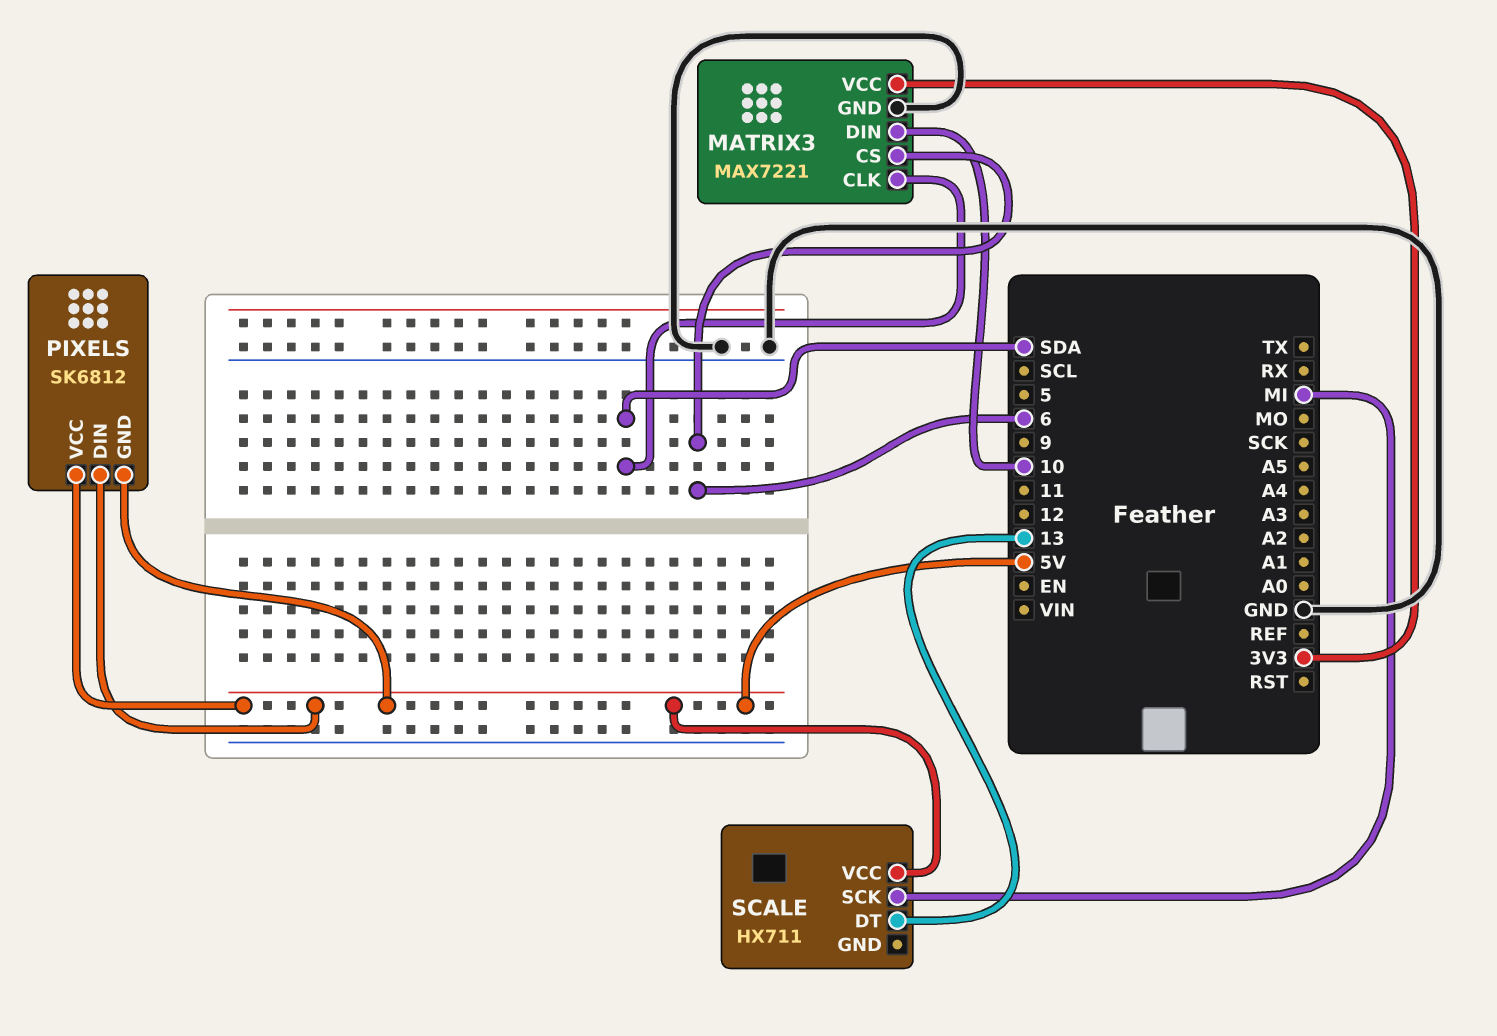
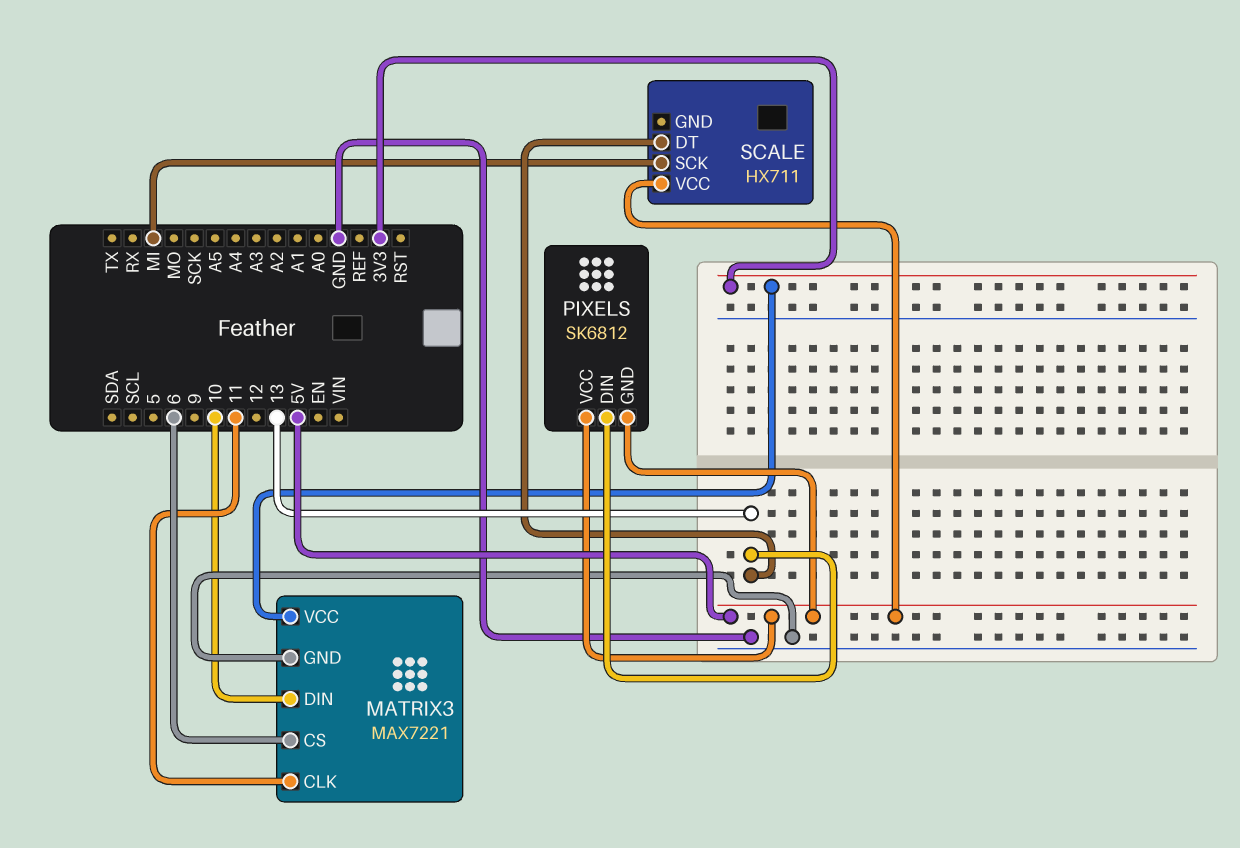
MATRIX3 pin CLK: SDA -> 11
PIXELS pin DIN: 5V -> 13

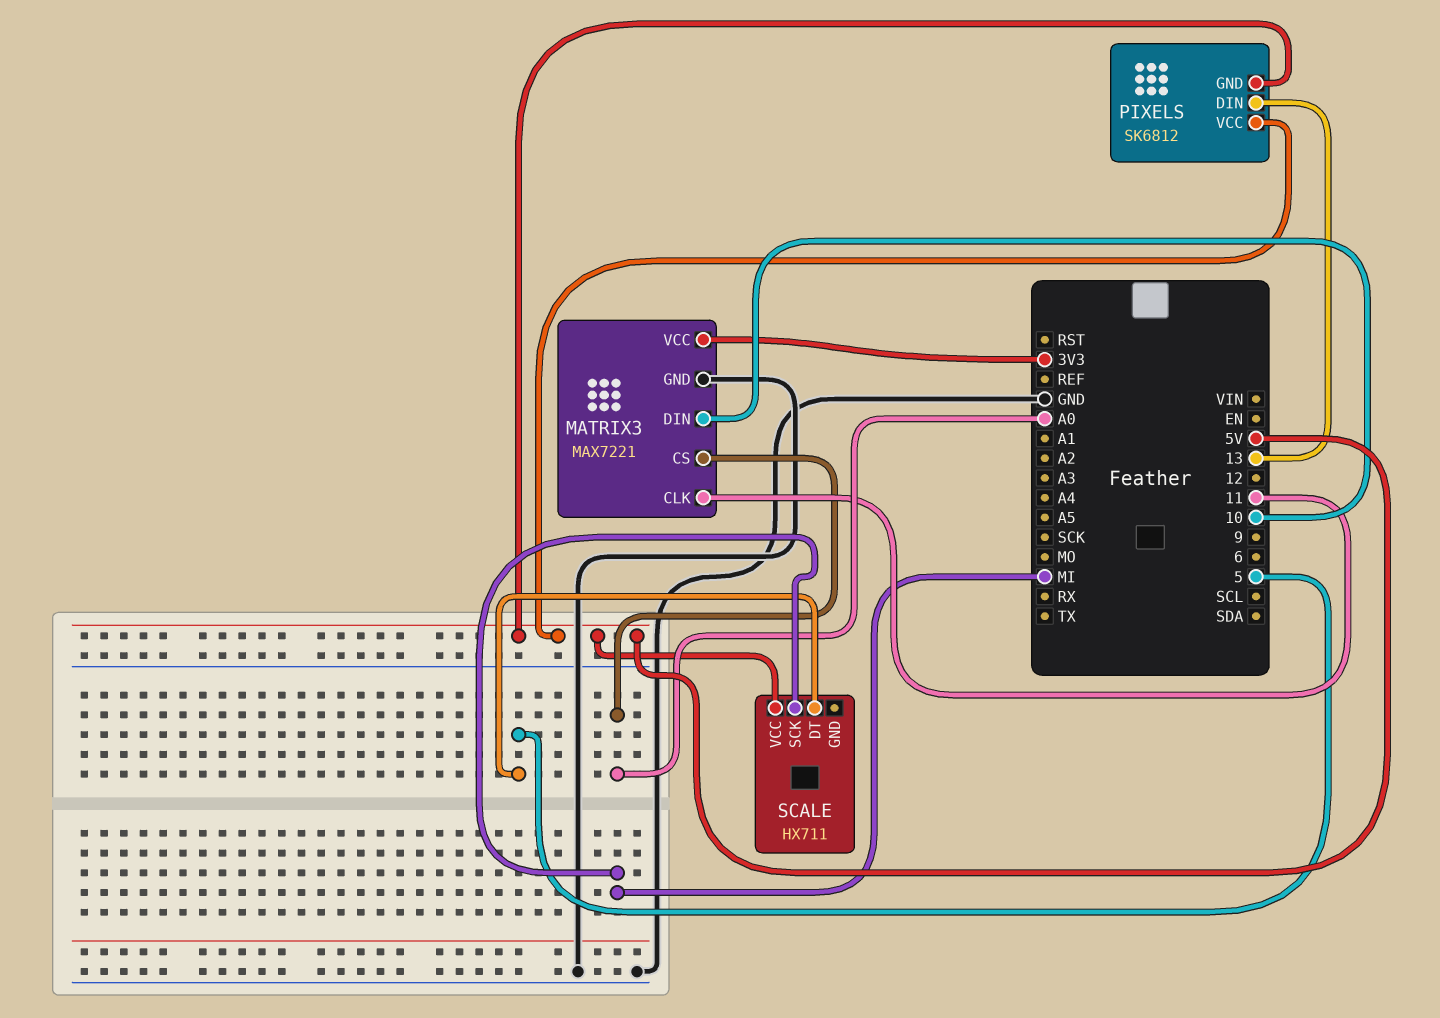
MATRIX3 pin CS: 6 -> A0
SCALE pin DT: 13 -> 5

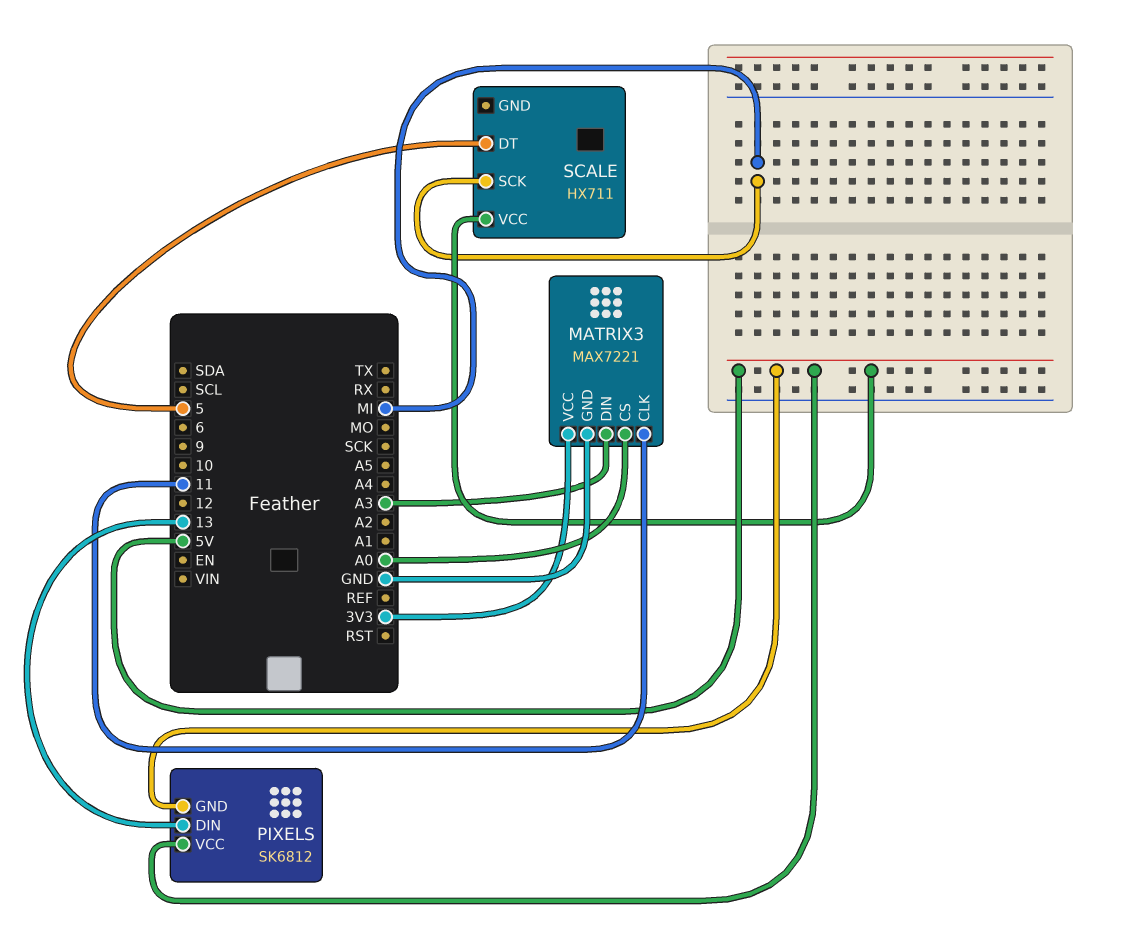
MATRIX3 pin DIN: 10 -> A3

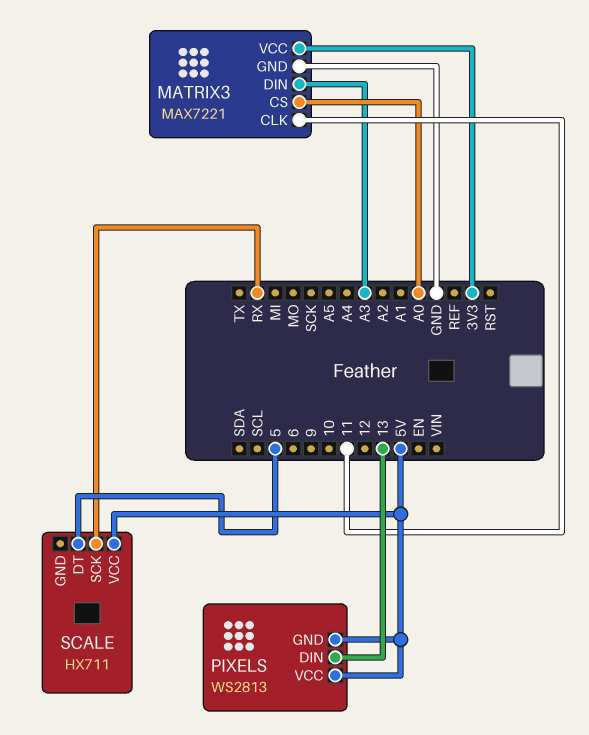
PIXELS: SK6812 -> WS2813
SCALE pin SCK: MI -> RX

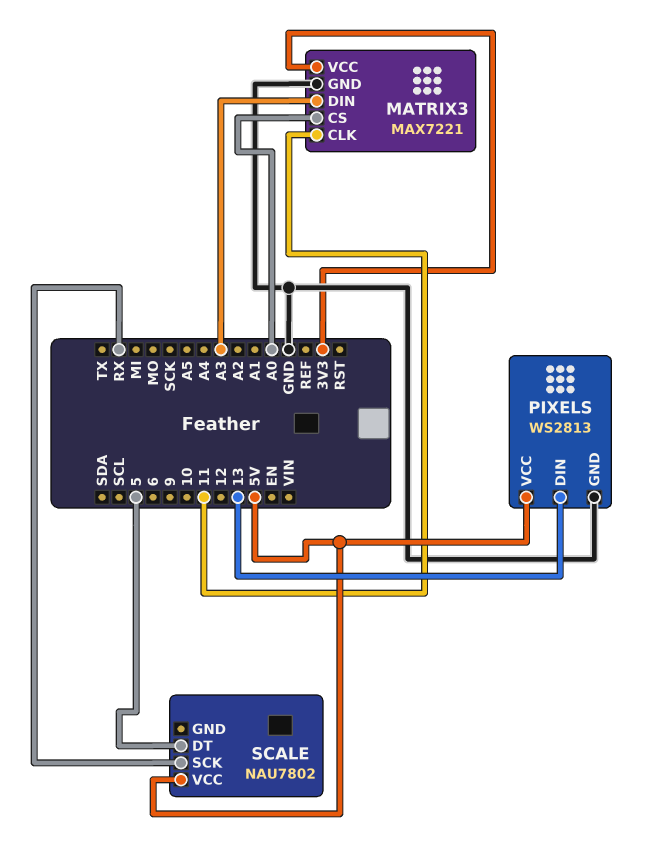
PIXELS pin GND: 5V -> GND
SCALE: HX711 -> NAU7802

